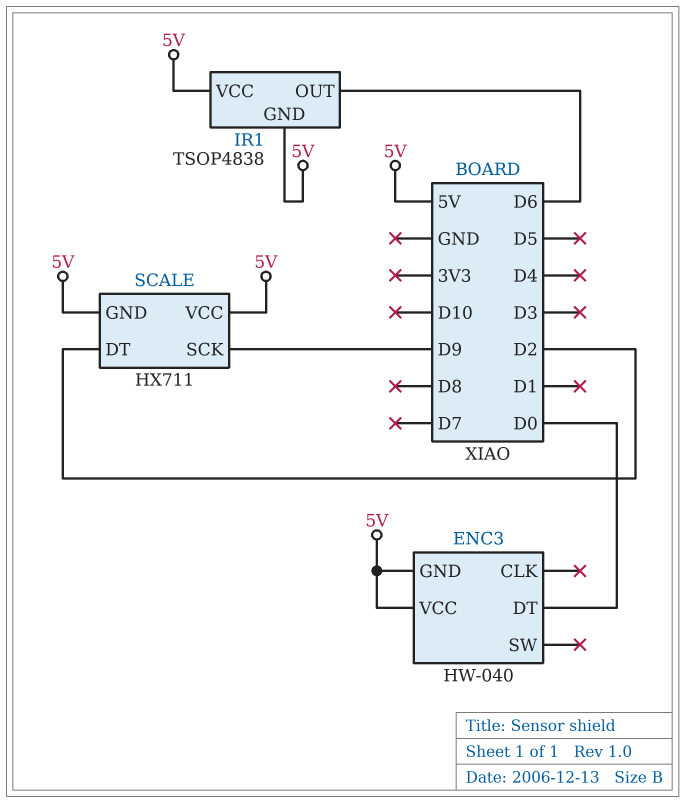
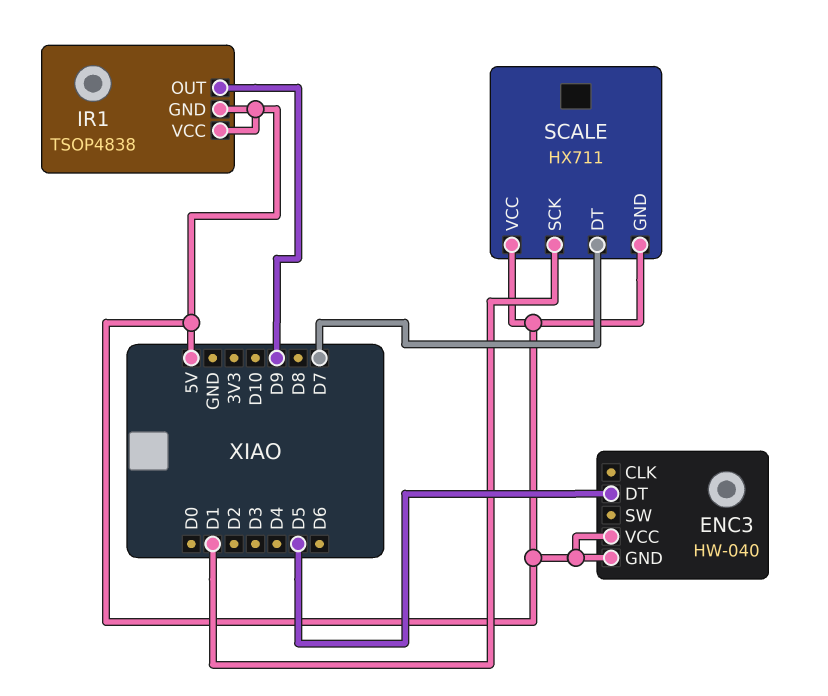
ENC3 pin DT: D0 -> D5
IR1 pin OUT: D6 -> D9
SCALE pin DT: D2 -> D7
SCALE pin SCK: D9 -> D1

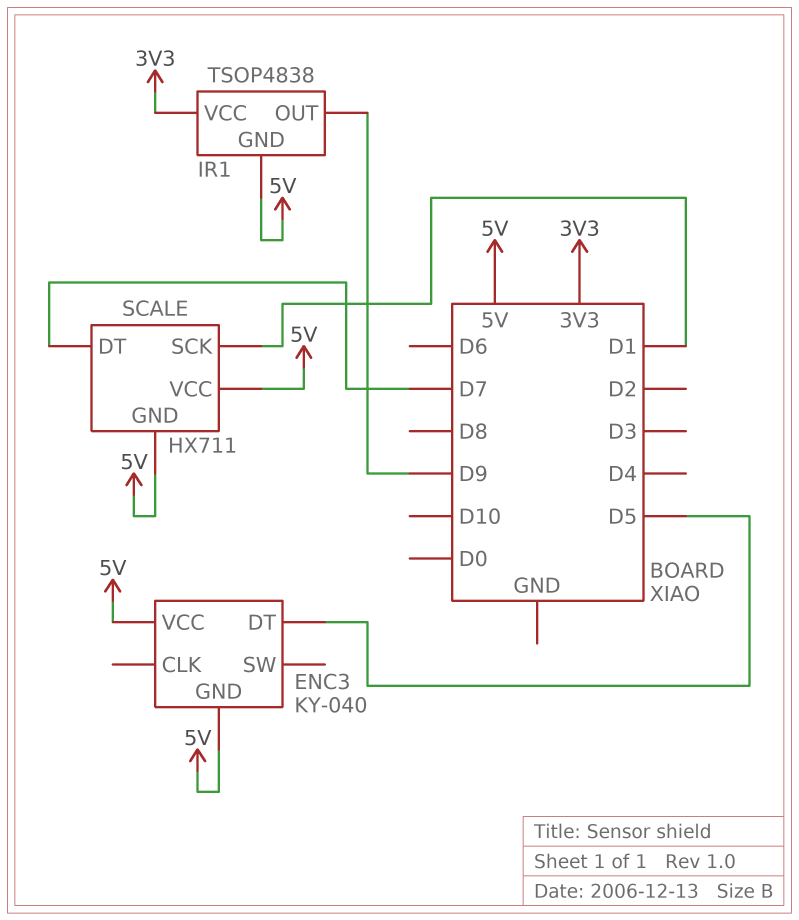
ENC3: HW-040 -> KY-040
IR1 pin VCC: 5V -> 3V3

